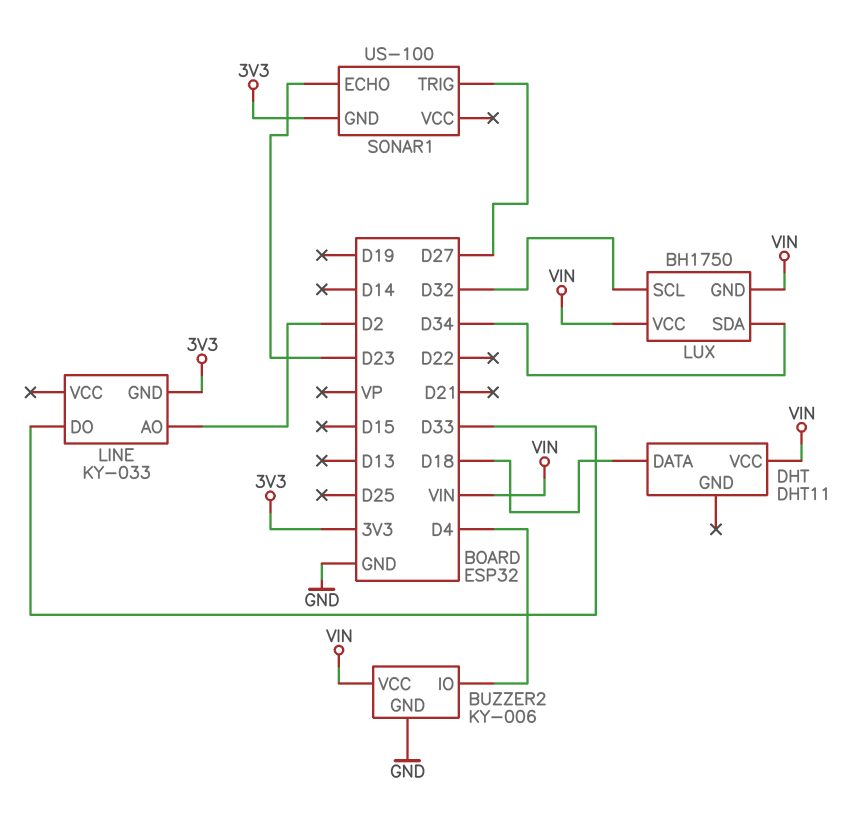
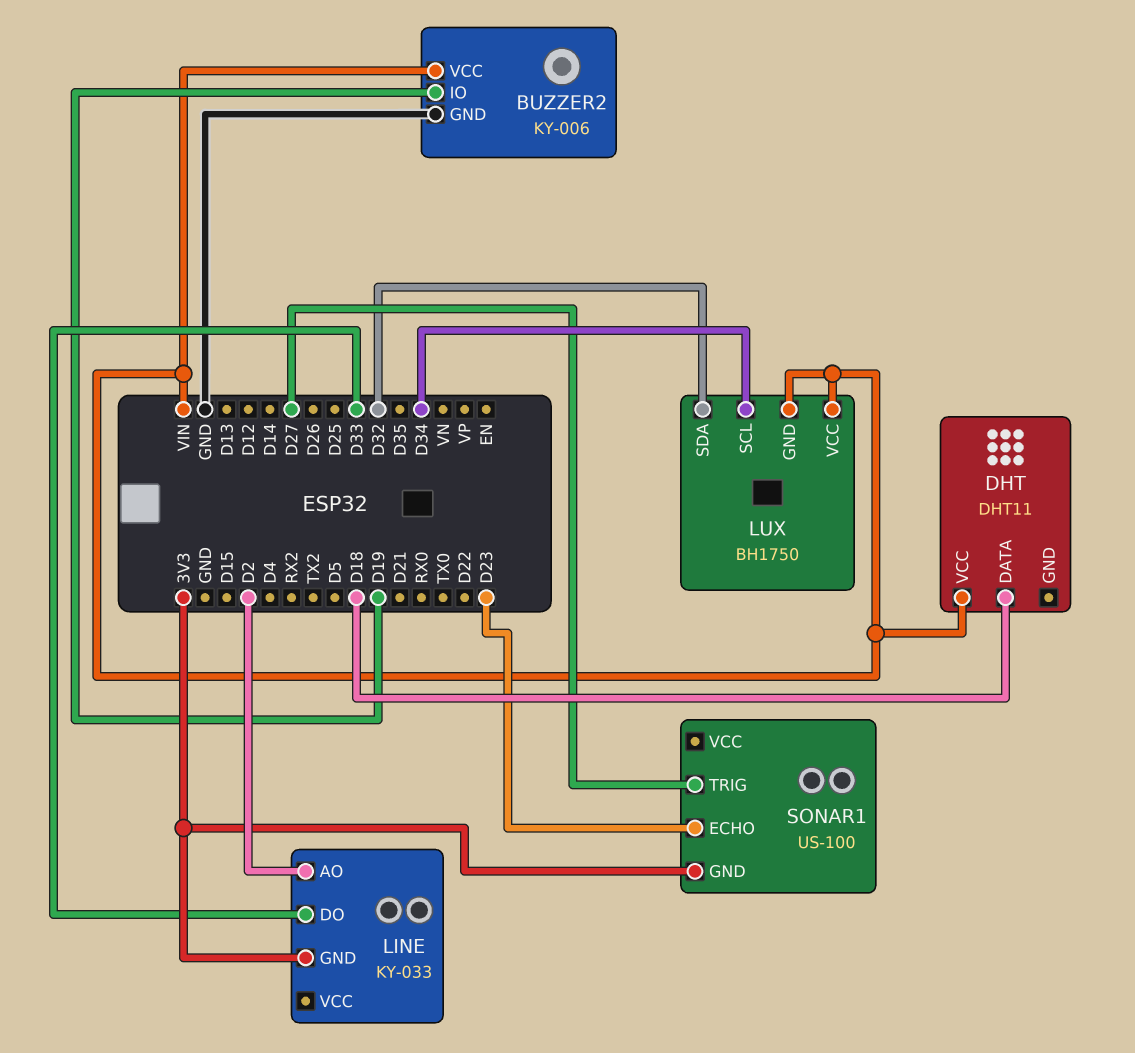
BUZZER2 pin IO: D4 -> D19
LUX pin SCL: D32 -> D34
LUX pin SDA: D34 -> D32

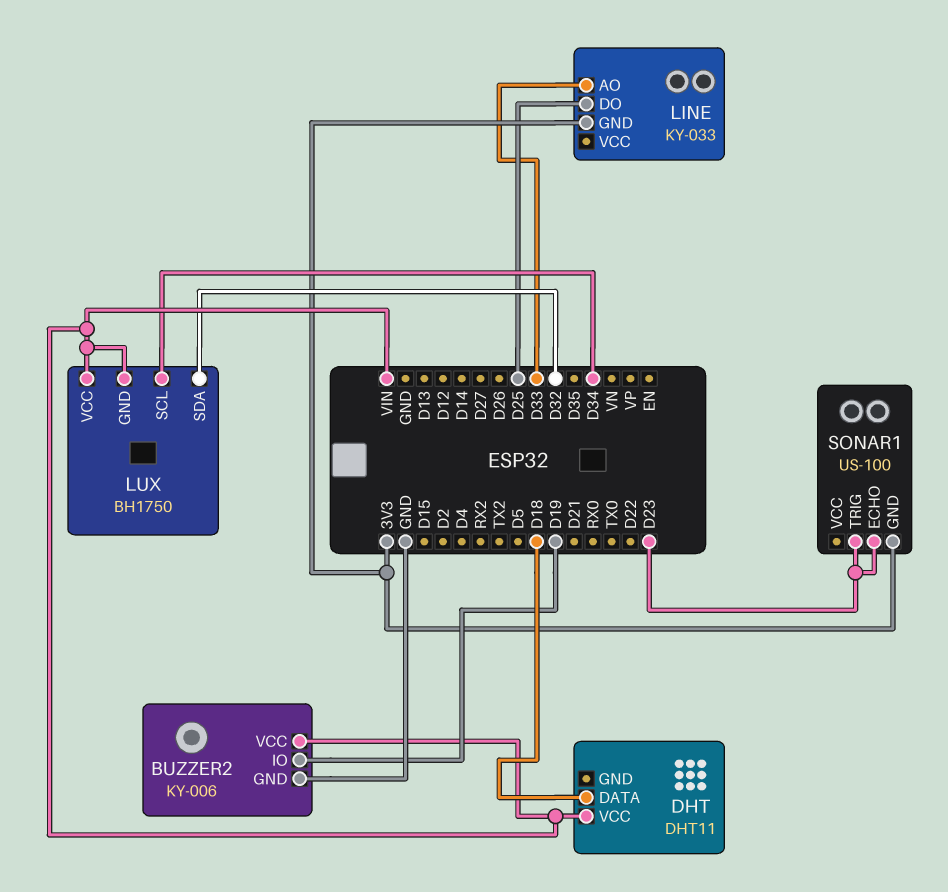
LINE pin AO: D2 -> D33
LINE pin DO: D33 -> D25
SONAR1 pin TRIG: D27 -> D23

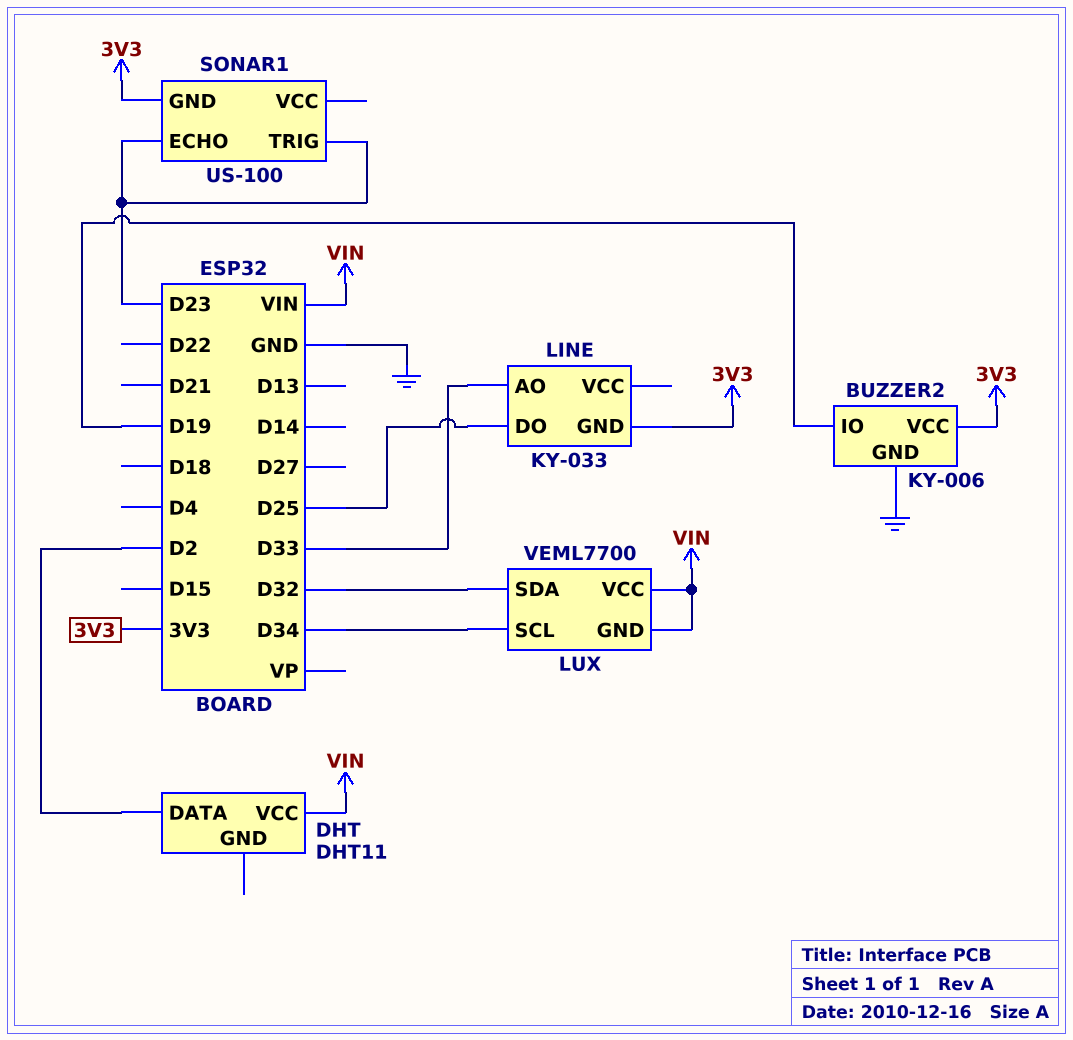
BUZZER2 pin VCC: VIN -> 3V3
DHT pin DATA: D18 -> D2
LUX: BH1750 -> VEML7700

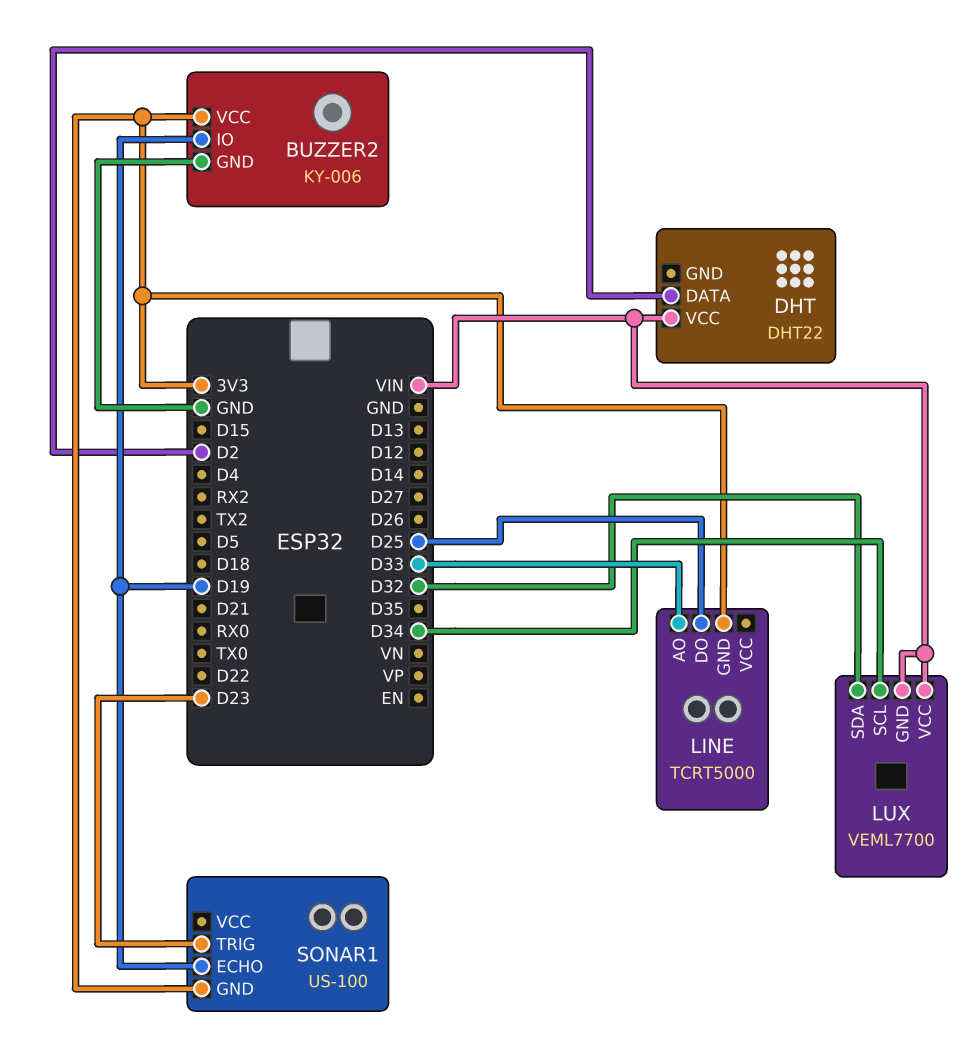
DHT: DHT11 -> DHT22
LINE: KY-033 -> TCRT5000
SONAR1 pin ECHO: D23 -> D19

